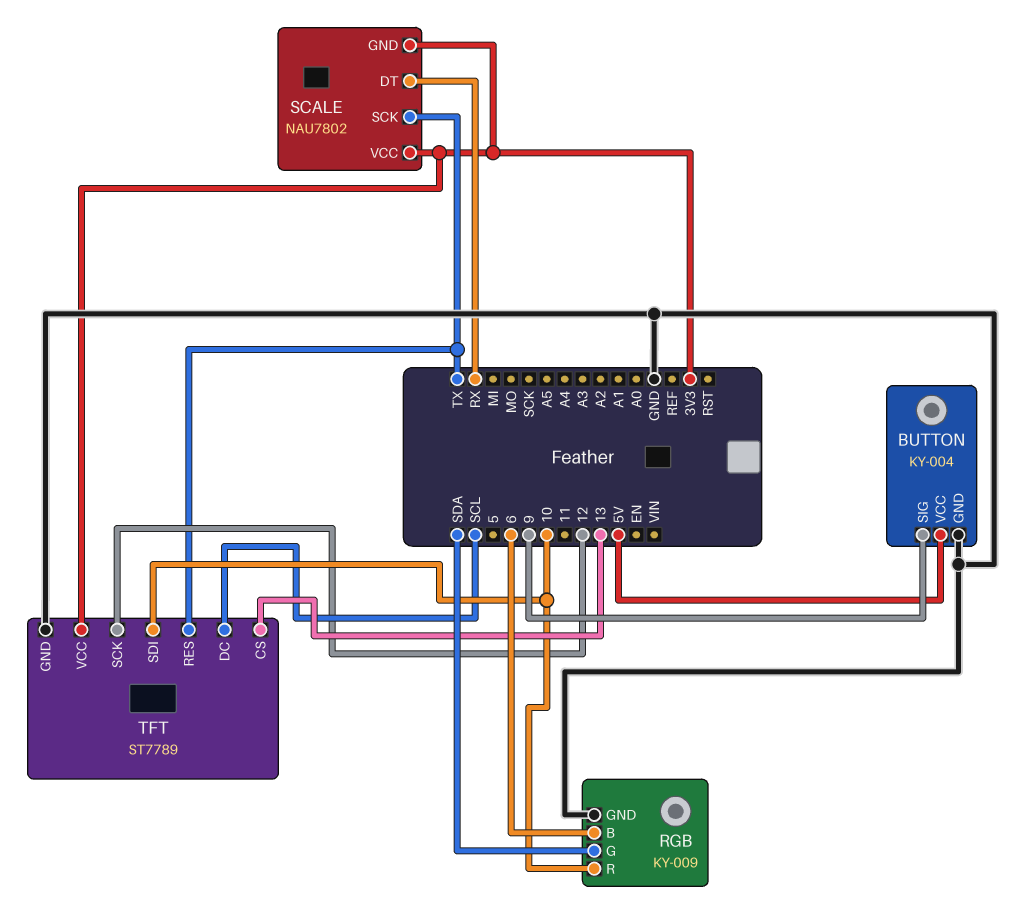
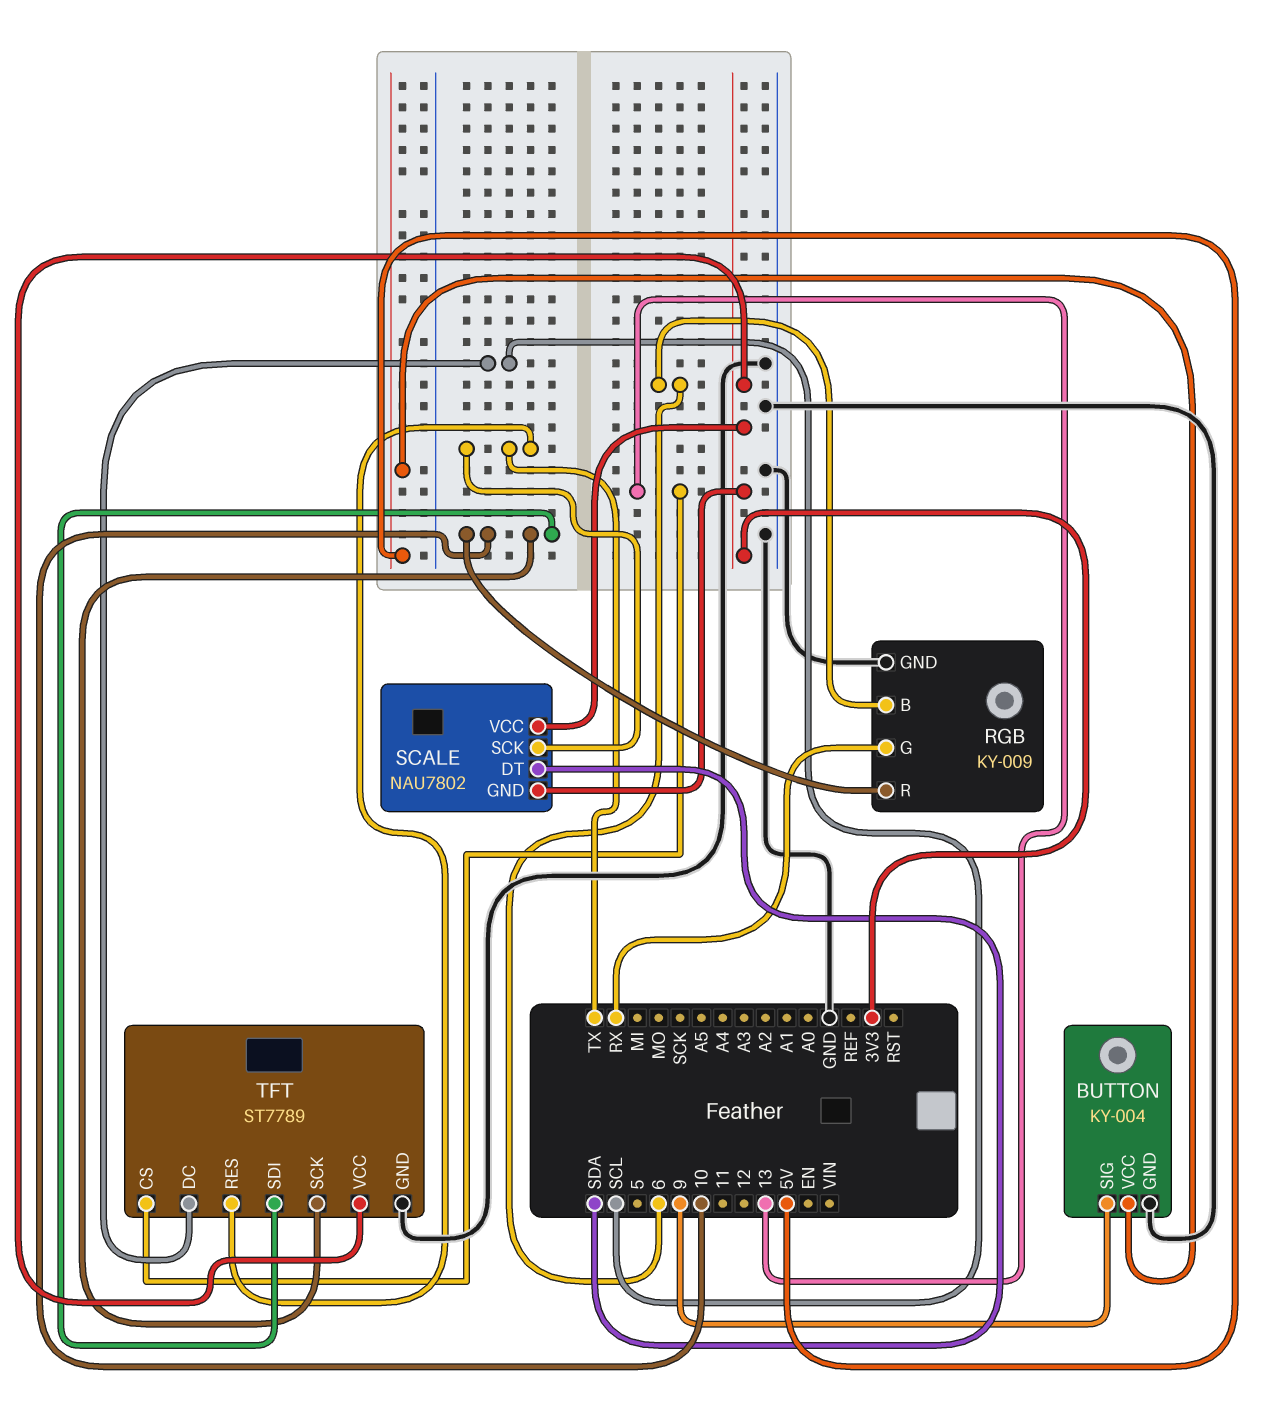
RGB pin G: SDA -> RX
SCALE pin DT: RX -> SDA
TFT pin SCK: 12 -> 10

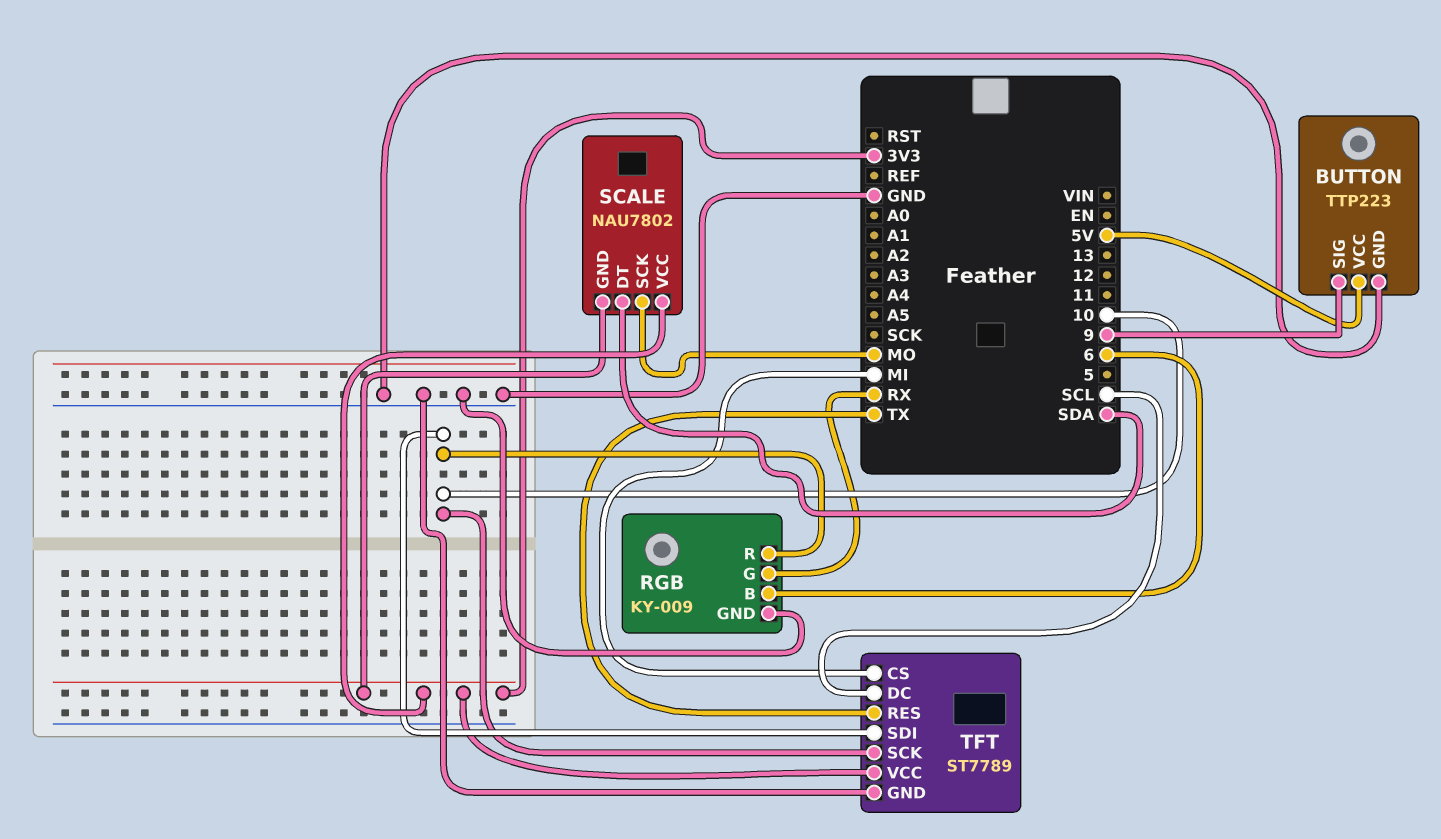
BUTTON: KY-004 -> TTP223
SCALE pin SCK: TX -> MO
TFT pin CS: 13 -> MI

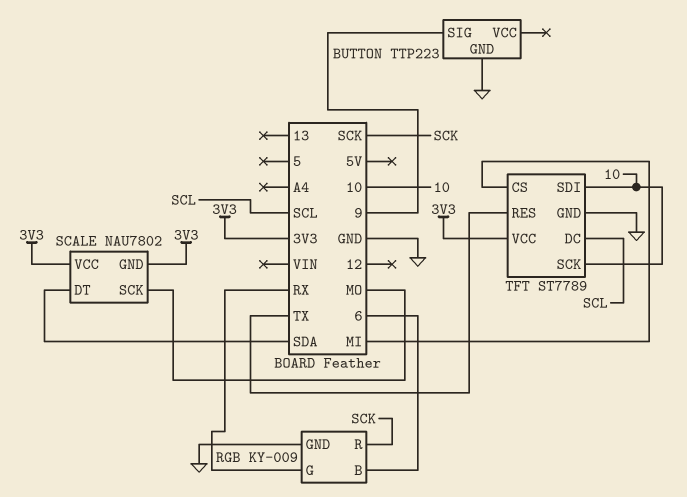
BUTTON pin VCC: 5V -> none
RGB pin R: 10 -> SCK

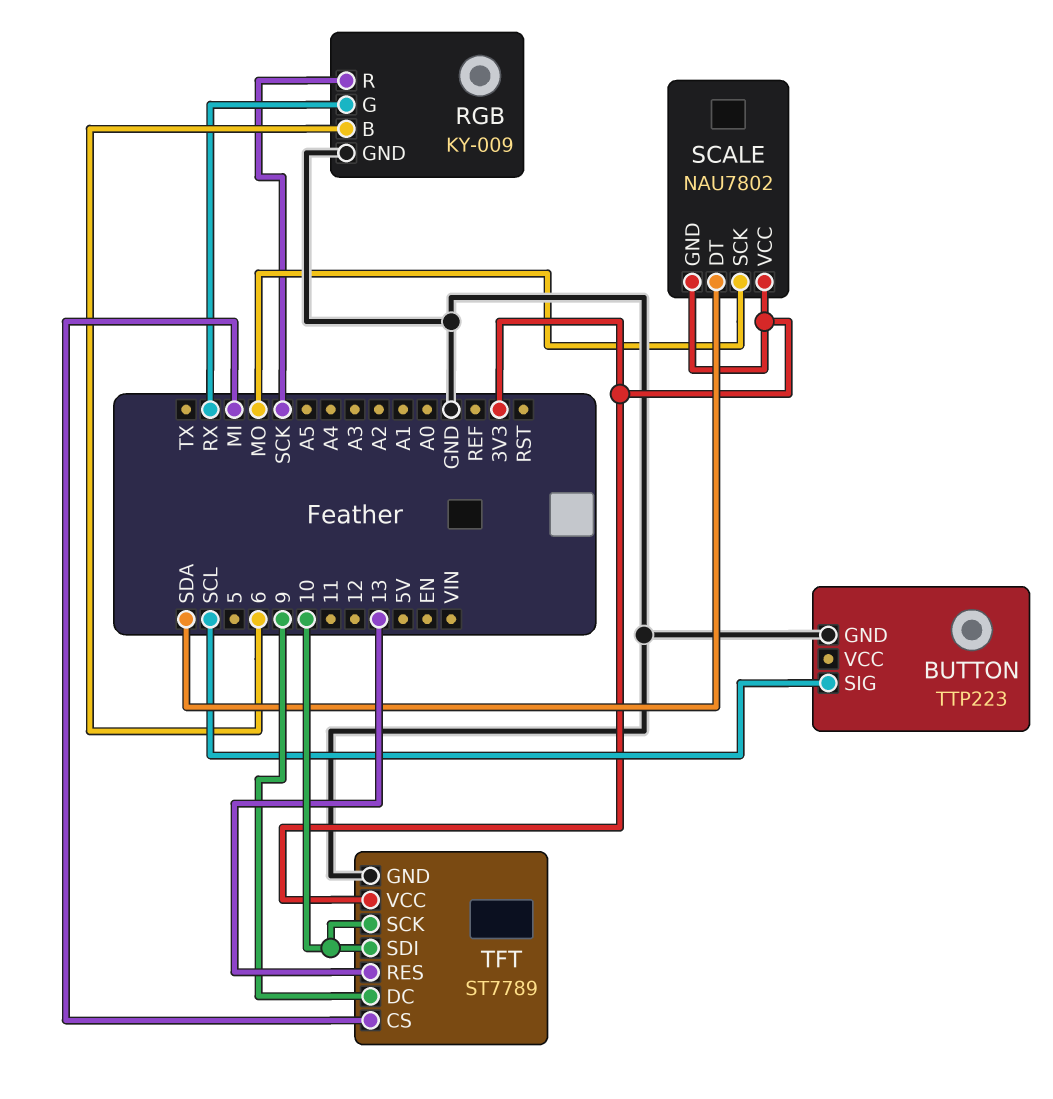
BUTTON pin SIG: 9 -> SCL
TFT pin DC: SCL -> 9
TFT pin RES: TX -> 13

